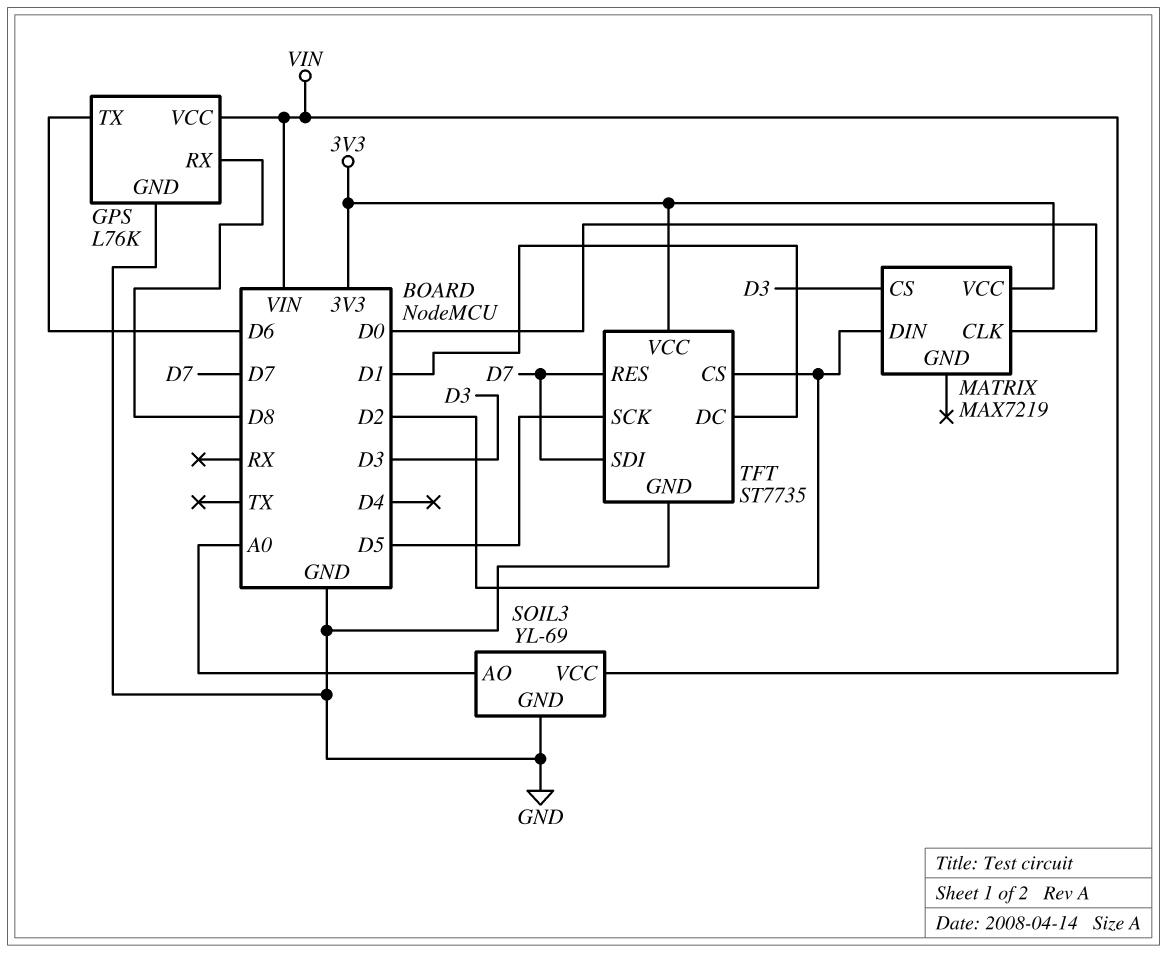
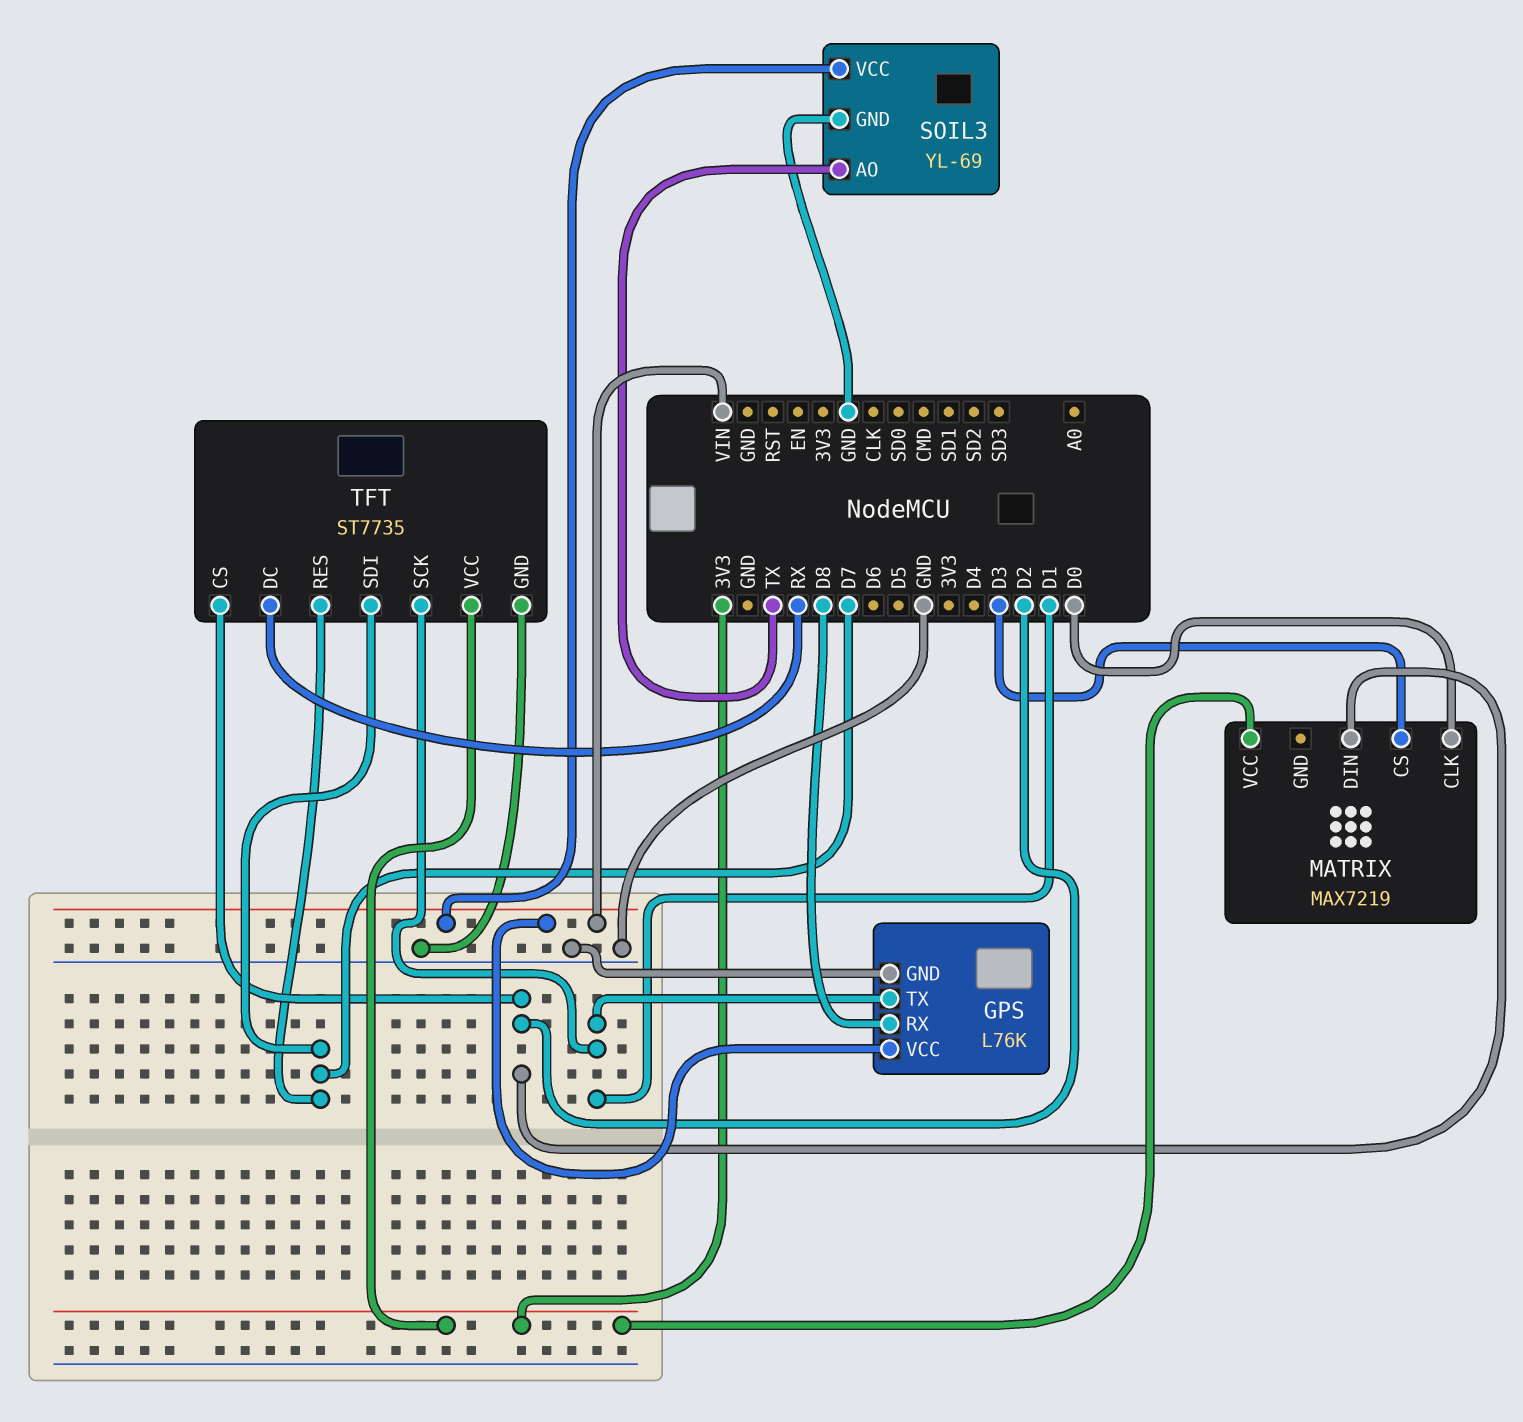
GPS pin TX: D6 -> D1
SOIL3 pin AO: A0 -> TX
TFT pin DC: D1 -> RX
TFT pin SCK: D5 -> D1

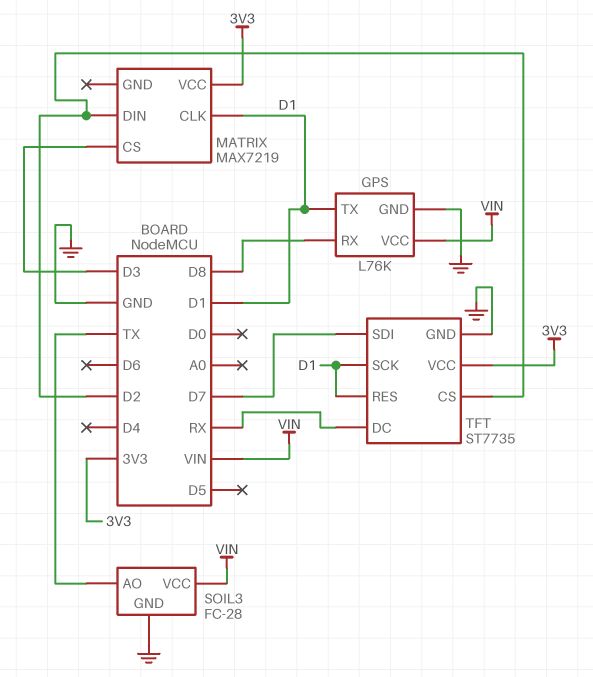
MATRIX pin CLK: D0 -> D1
SOIL3: YL-69 -> FC-28
TFT pin RES: D7 -> D1

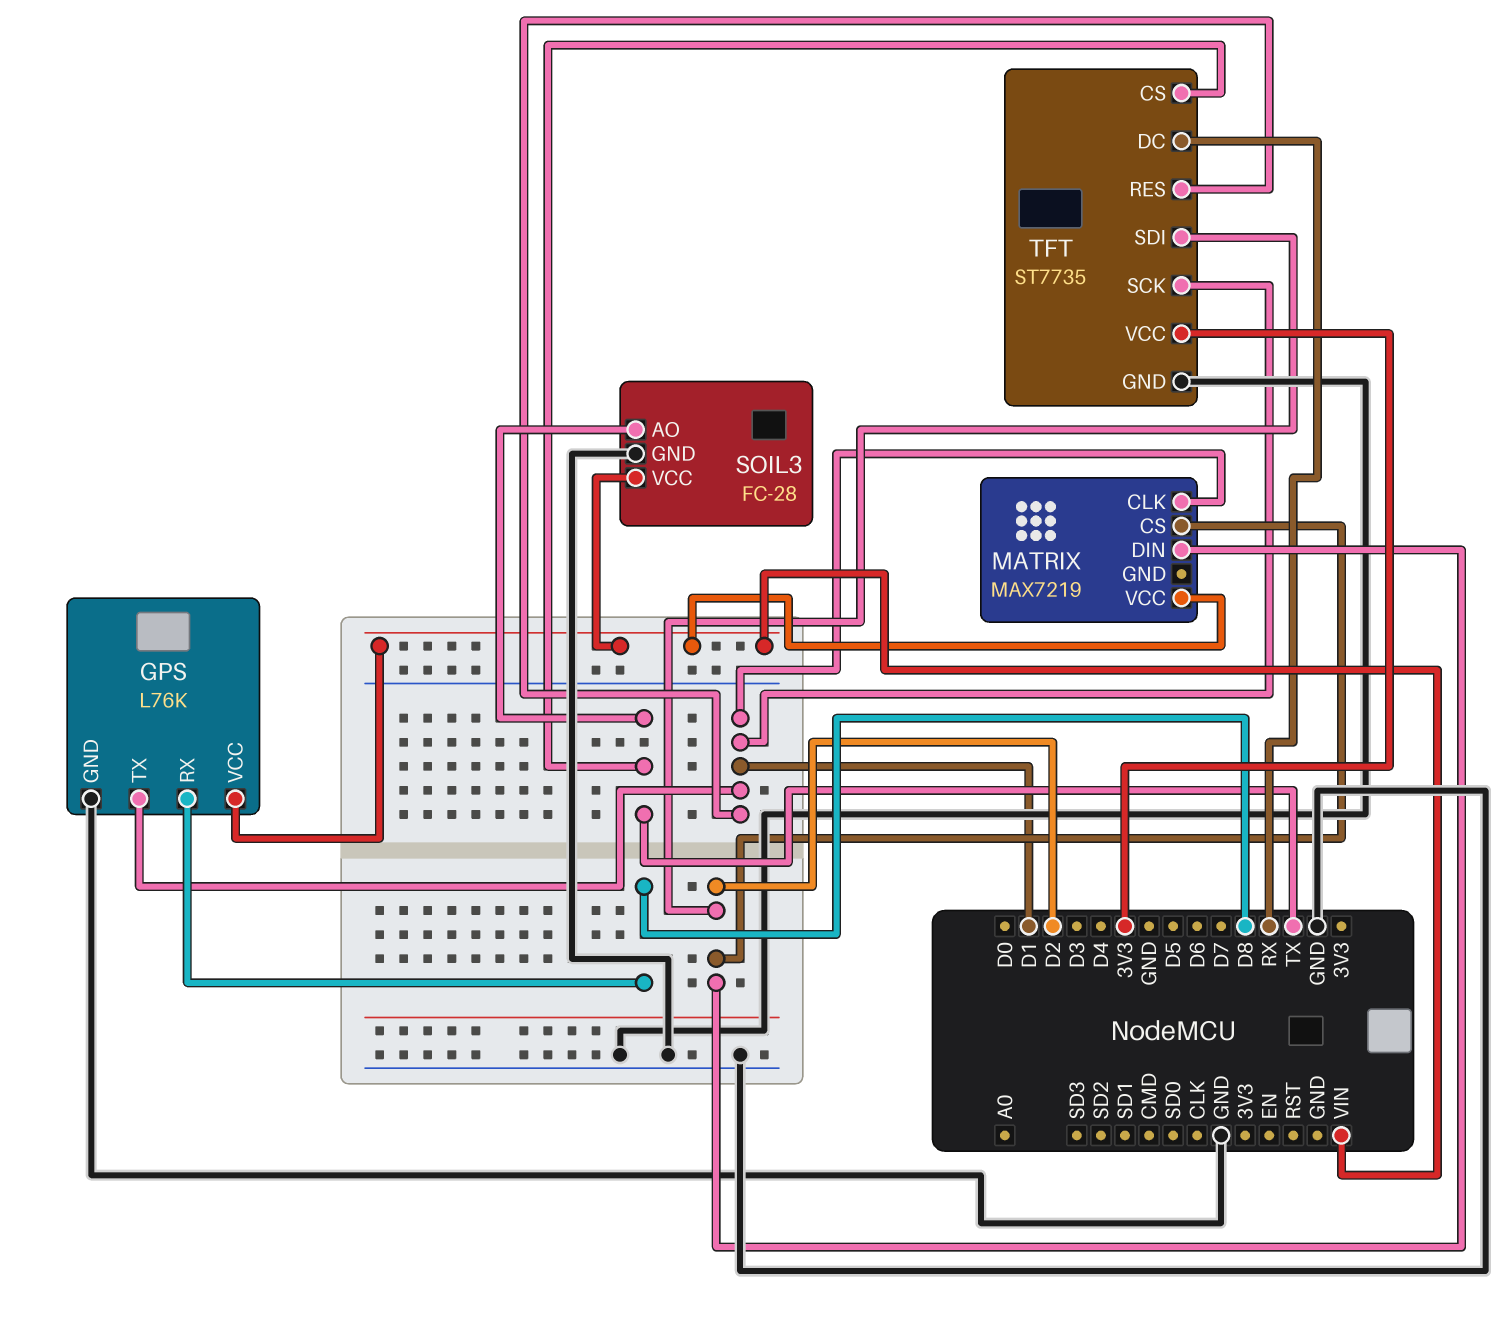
MATRIX pin CS: D3 -> D2
MATRIX pin VCC: 3V3 -> VIN
TFT pin CS: D2 -> TX
TFT pin SDI: D7 -> D2

